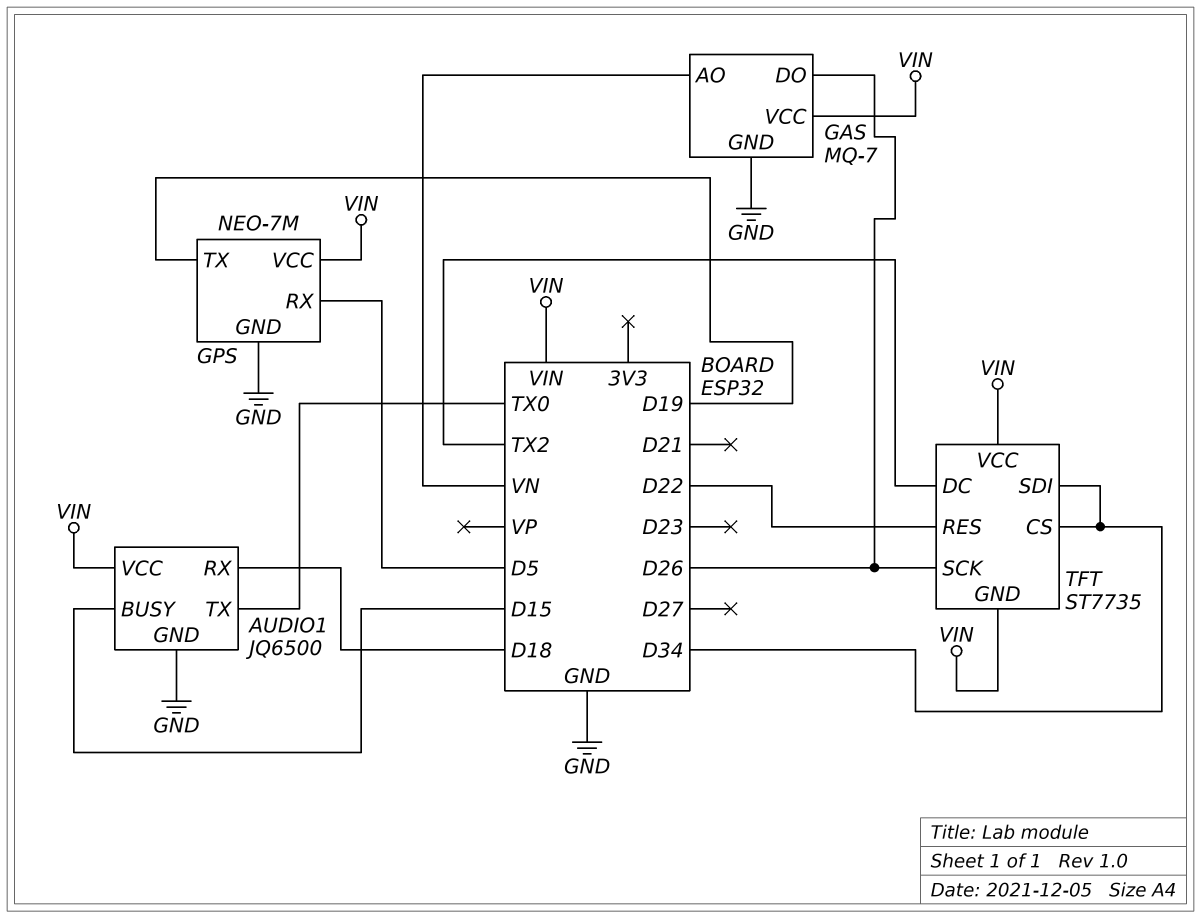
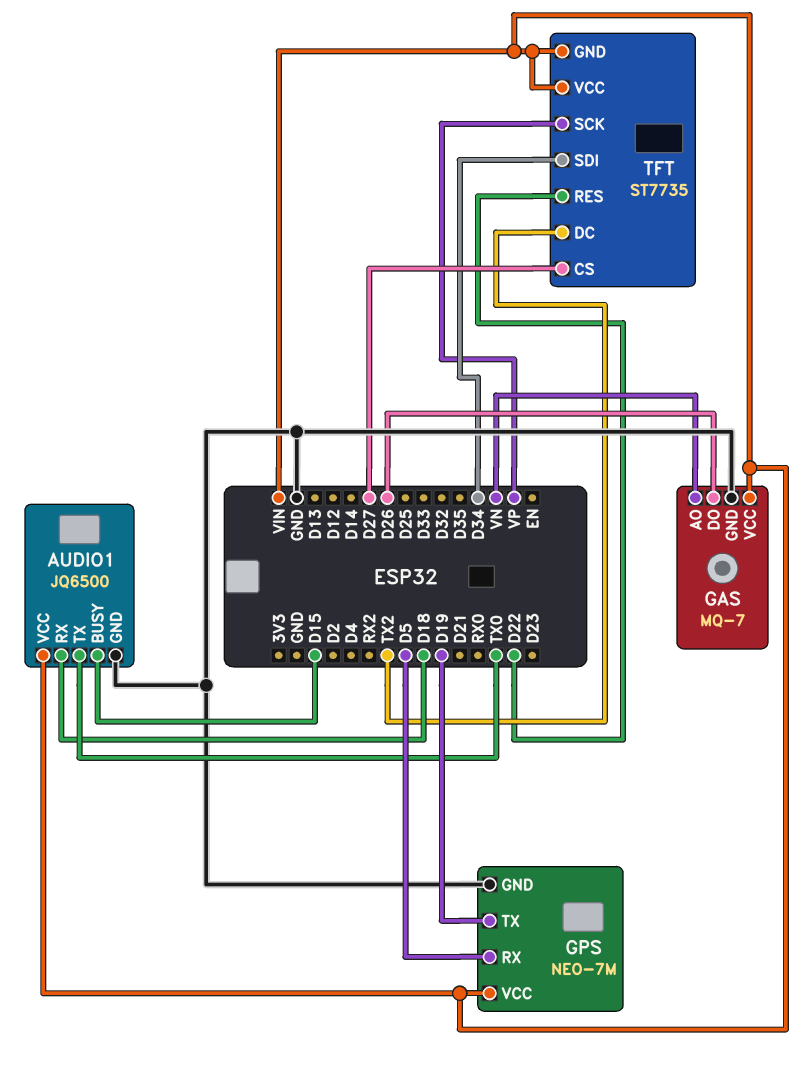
TFT pin CS: D34 -> D27
TFT pin SCK: D26 -> VP

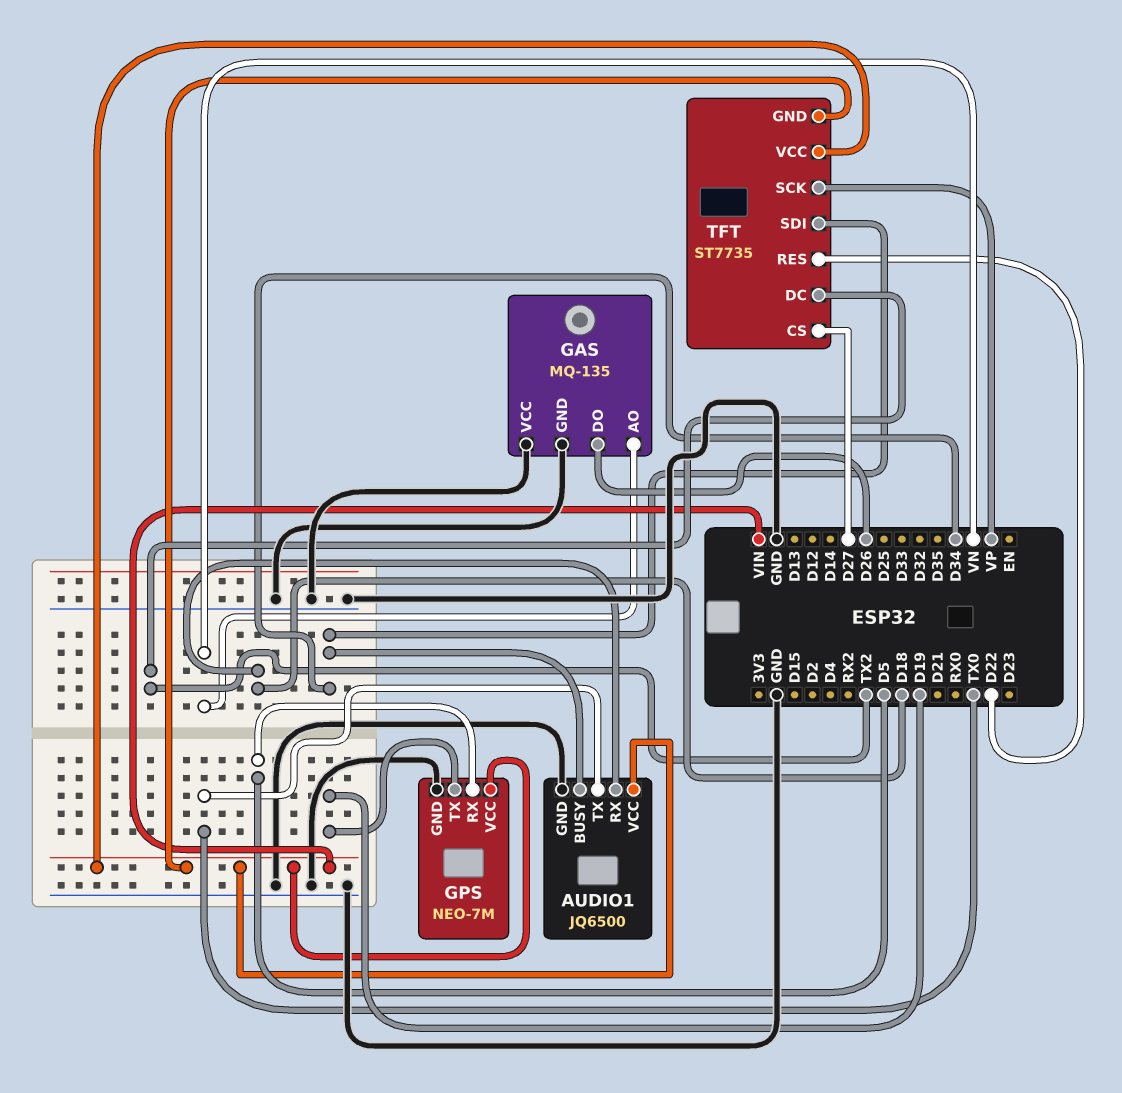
AUDIO1 pin BUSY: D15 -> D34
GAS: MQ-7 -> MQ-135
GAS pin VCC: VIN -> GND

